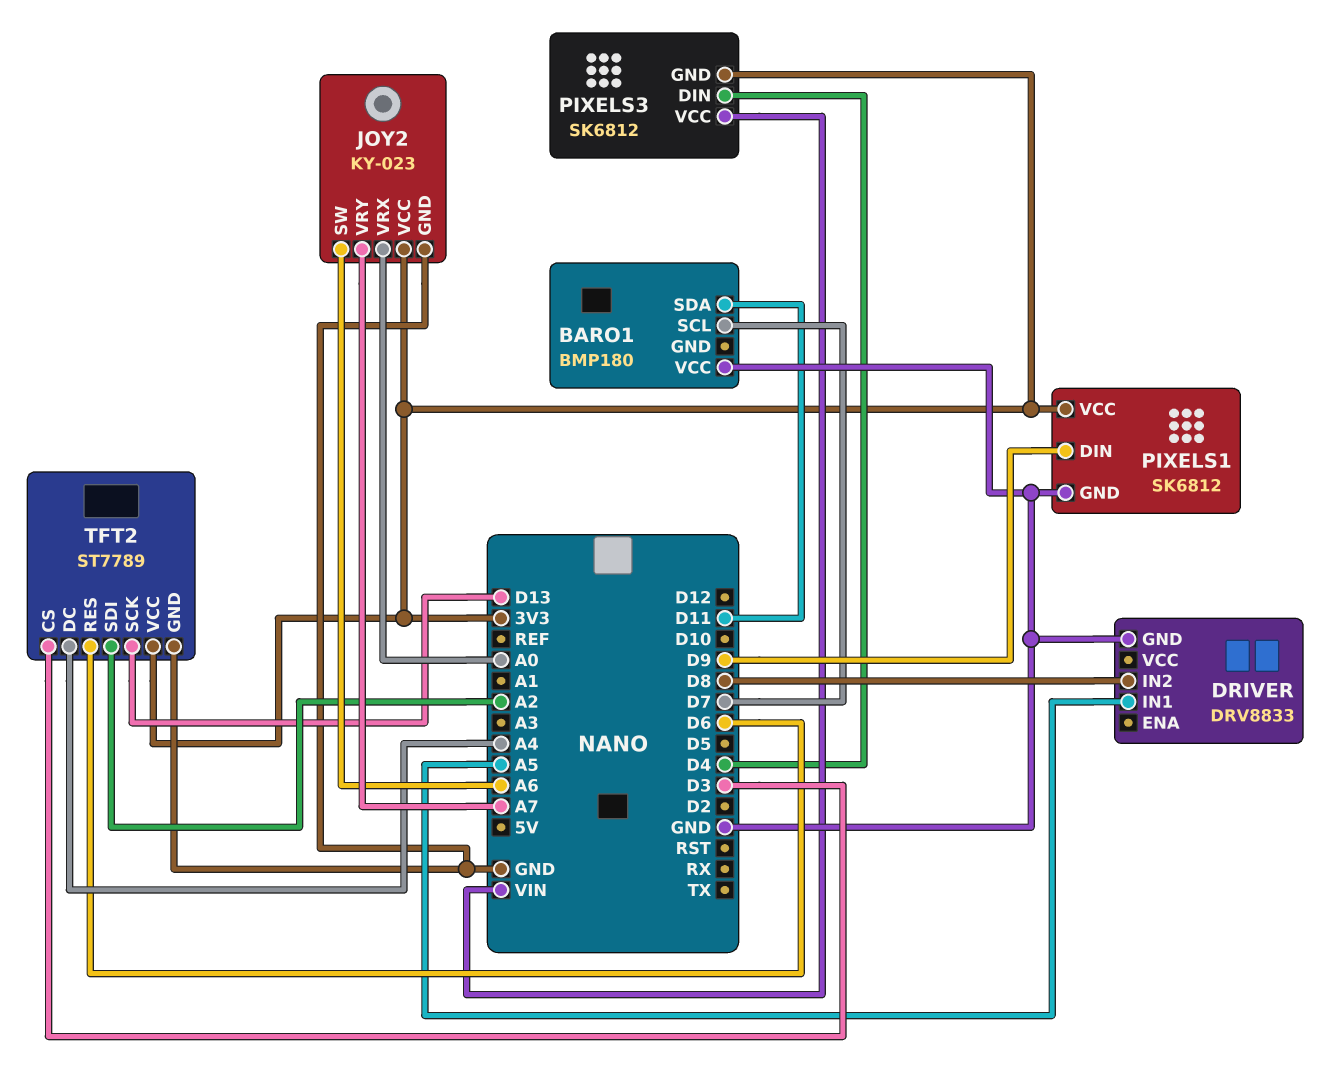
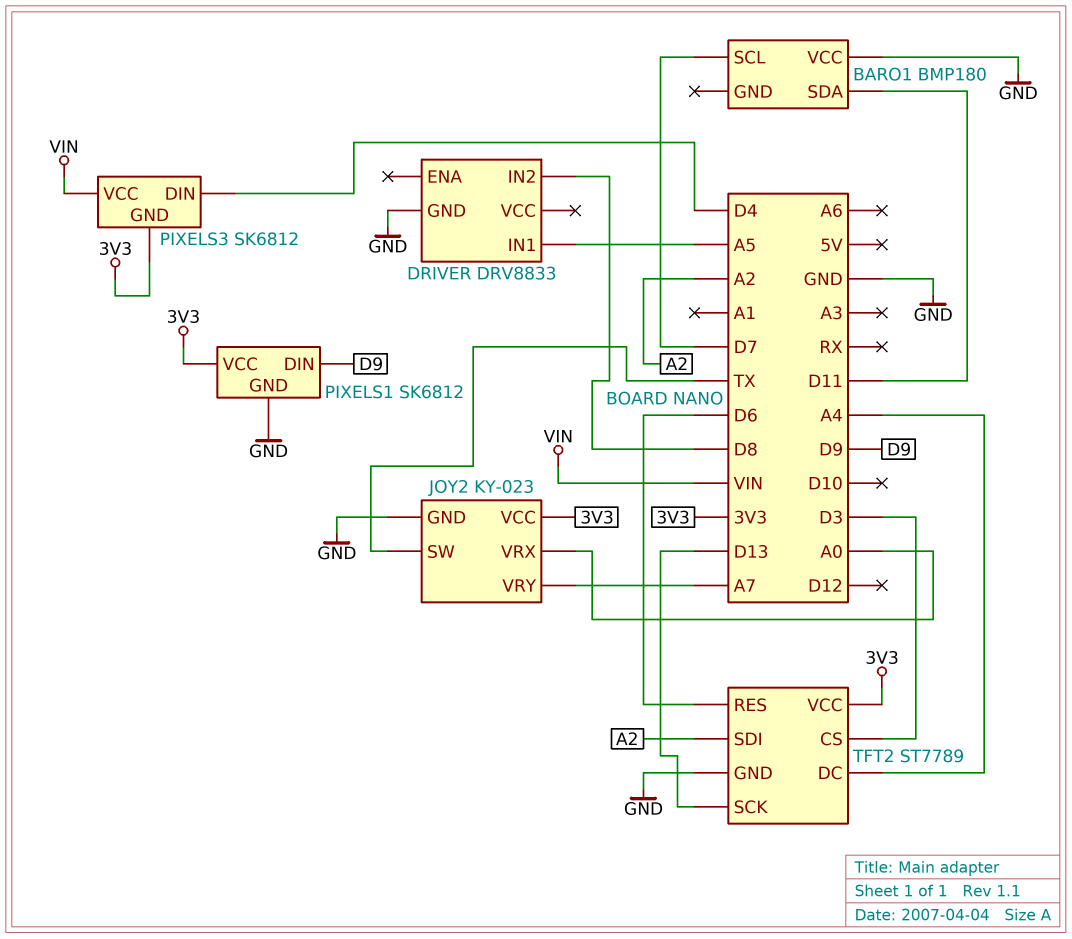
JOY2 pin SW: A6 -> TX

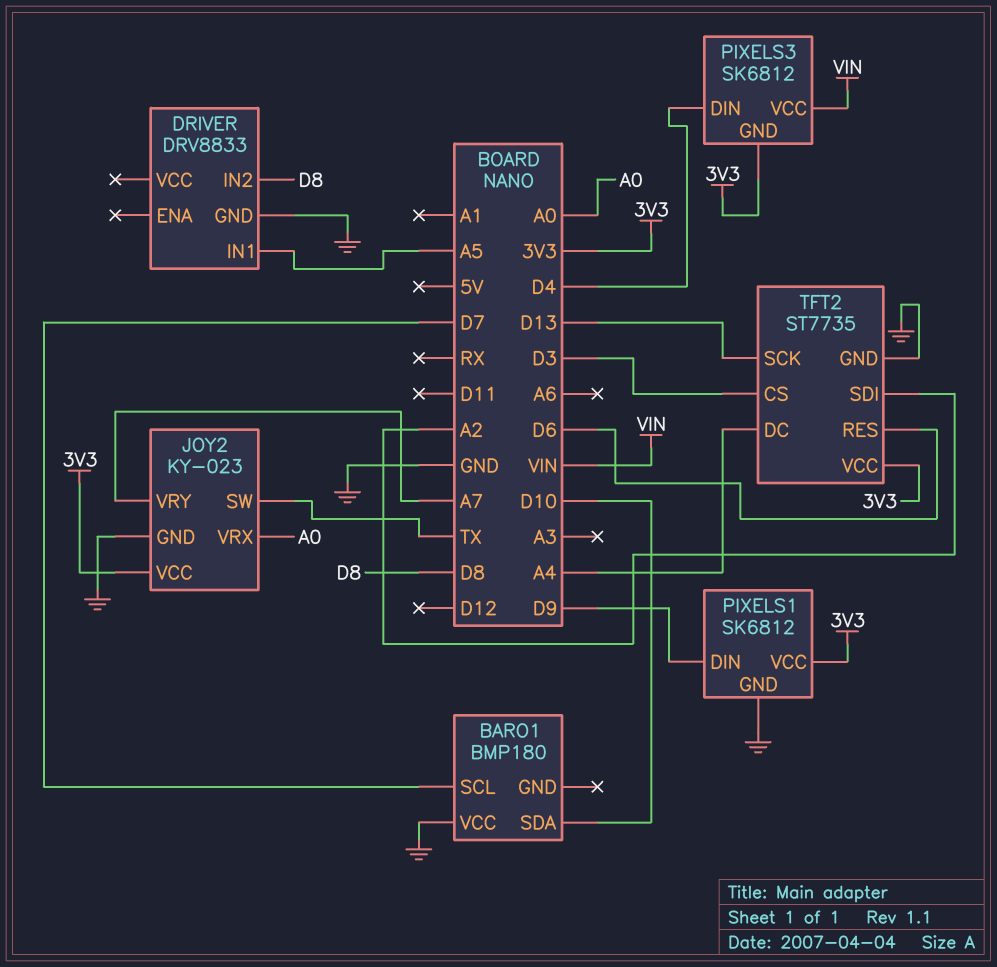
BARO1 pin SDA: D11 -> D10
TFT2: ST7789 -> ST7735

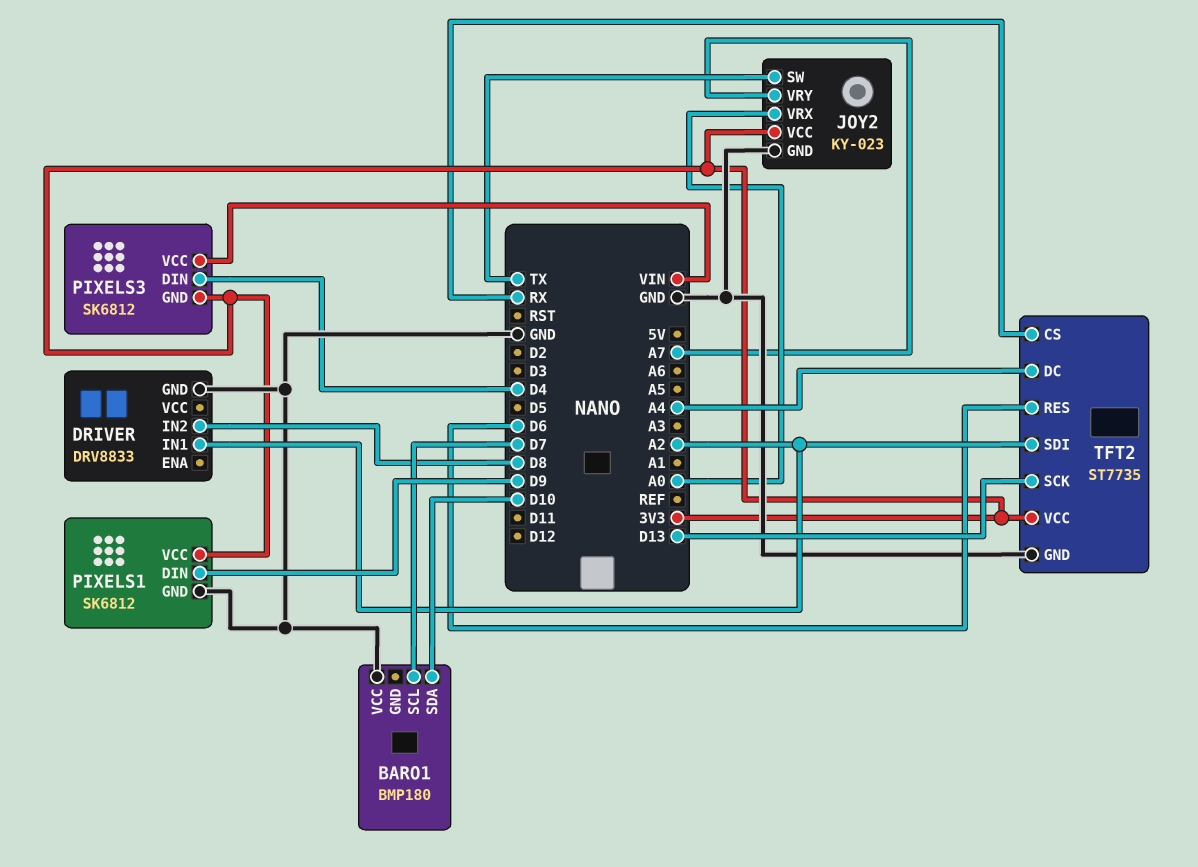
DRIVER pin IN1: A5 -> A2
TFT2 pin CS: D3 -> RX

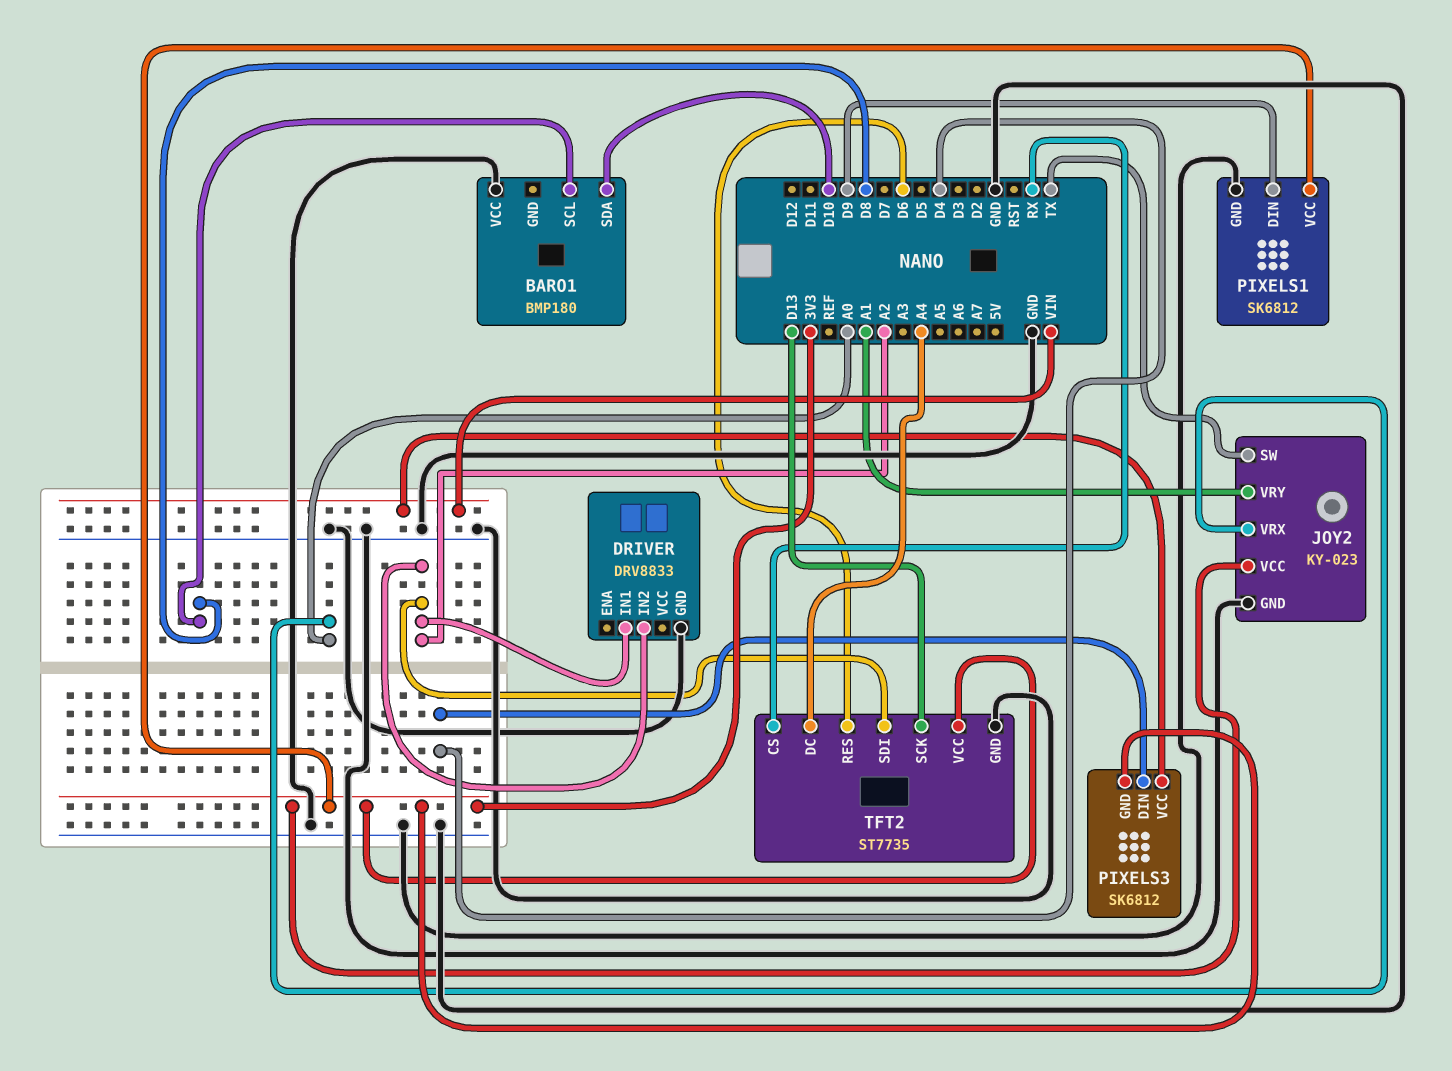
BARO1 pin SCL: D7 -> D8
DRIVER pin IN2: D8 -> A2
JOY2 pin VRY: A7 -> A1

